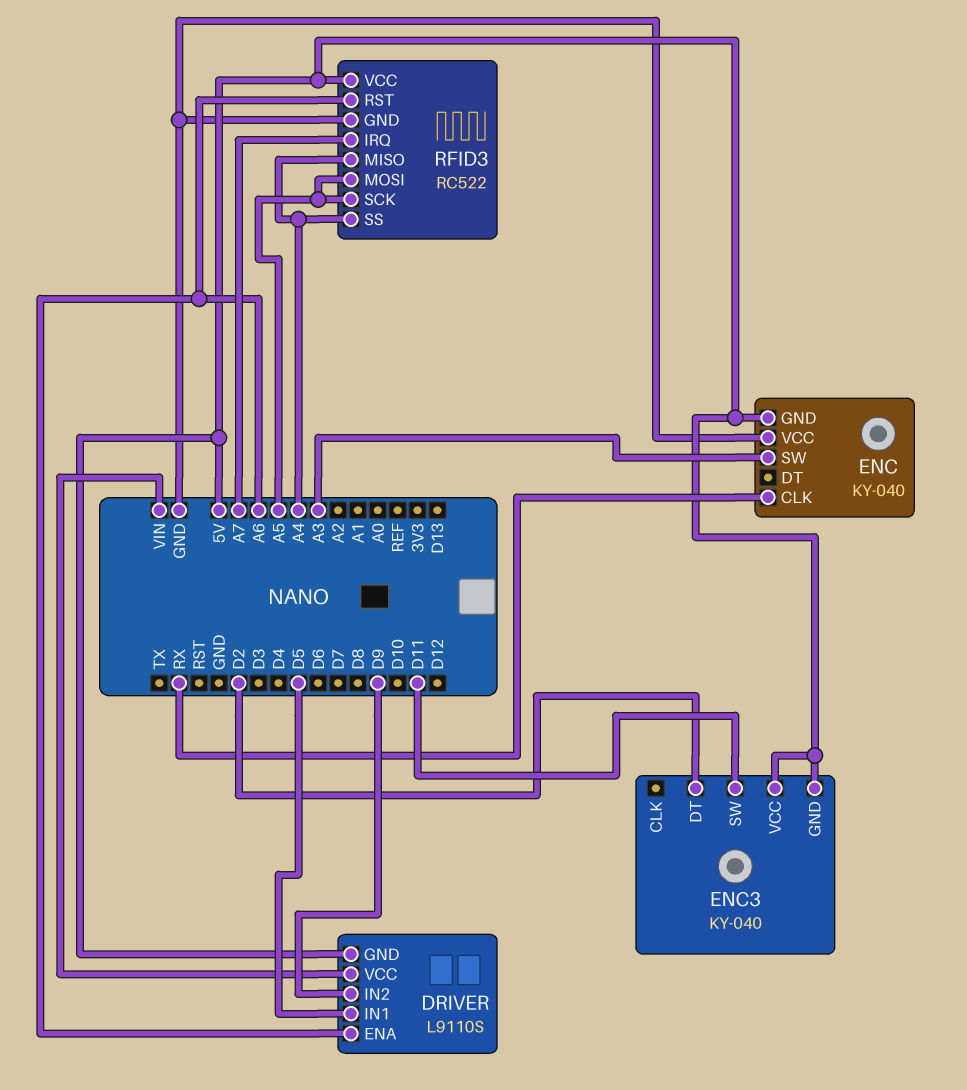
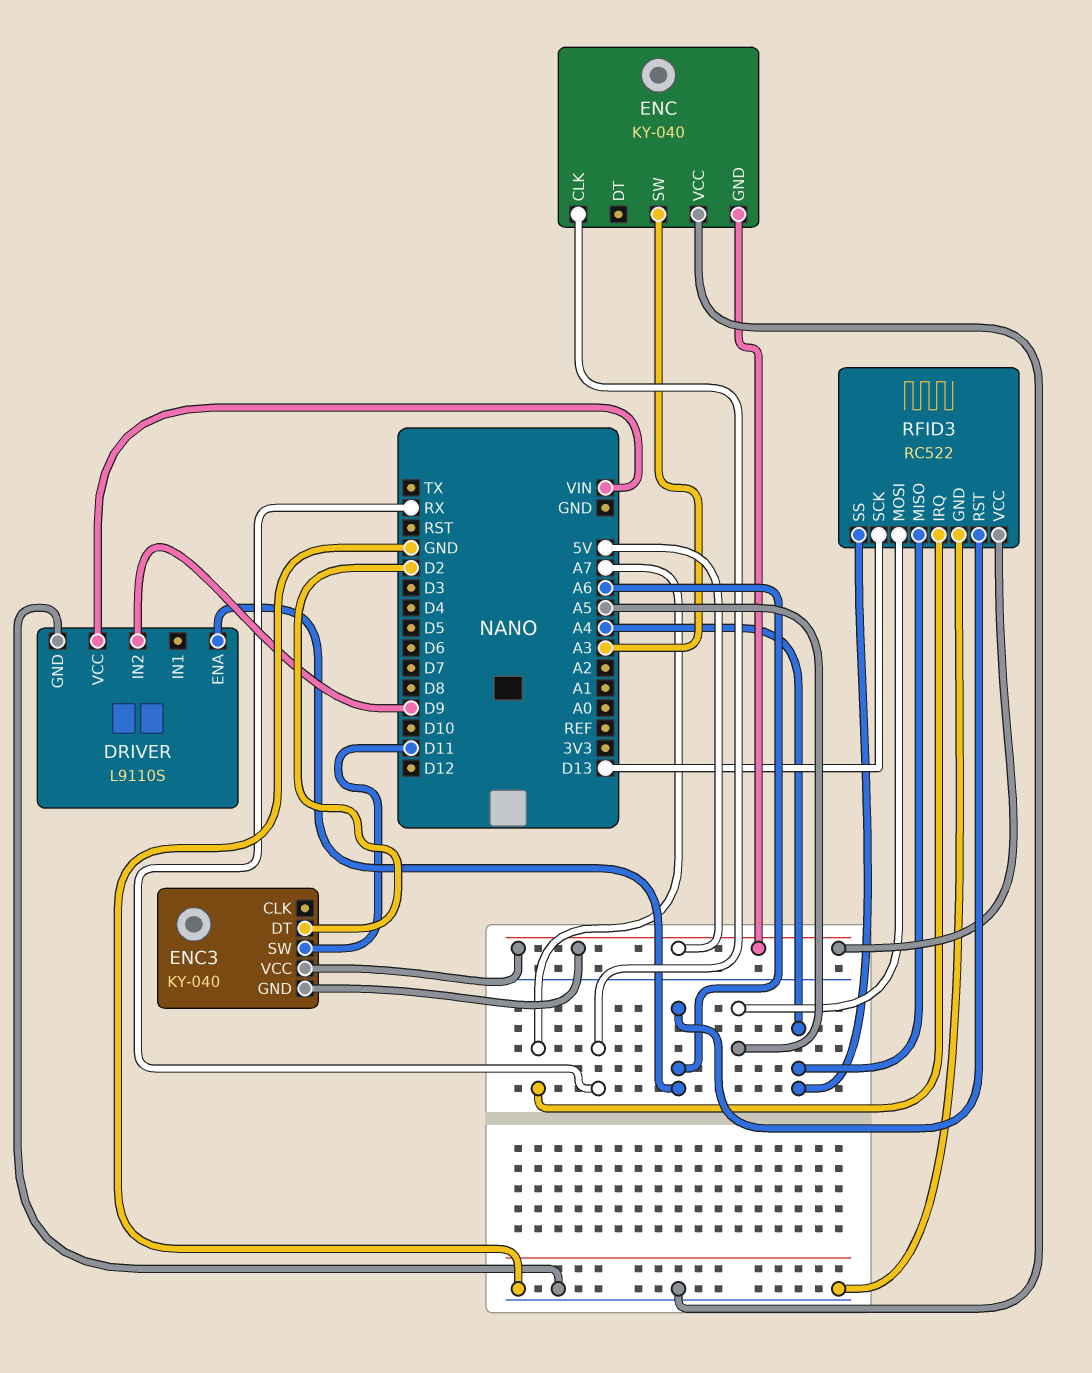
DRIVER pin GND: 5V -> GND
DRIVER pin IN1: D5 -> none
RFID3 pin SCK: A5 -> D13

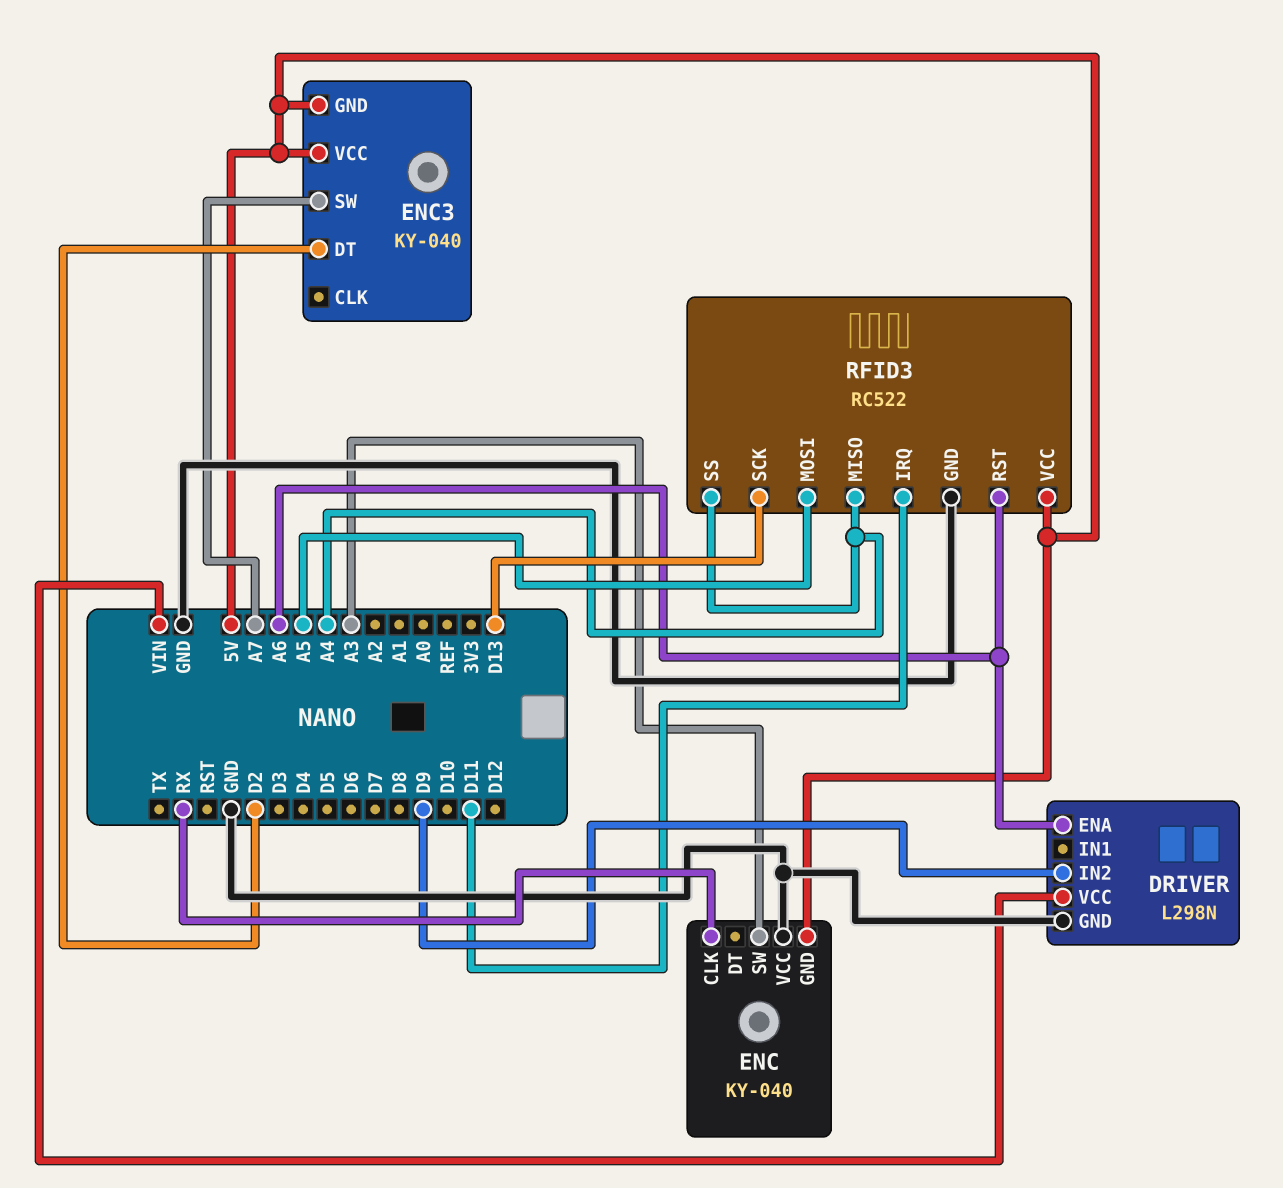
DRIVER: L9110S -> L298N
ENC3 pin SW: D11 -> A7
RFID3 pin IRQ: A7 -> D11

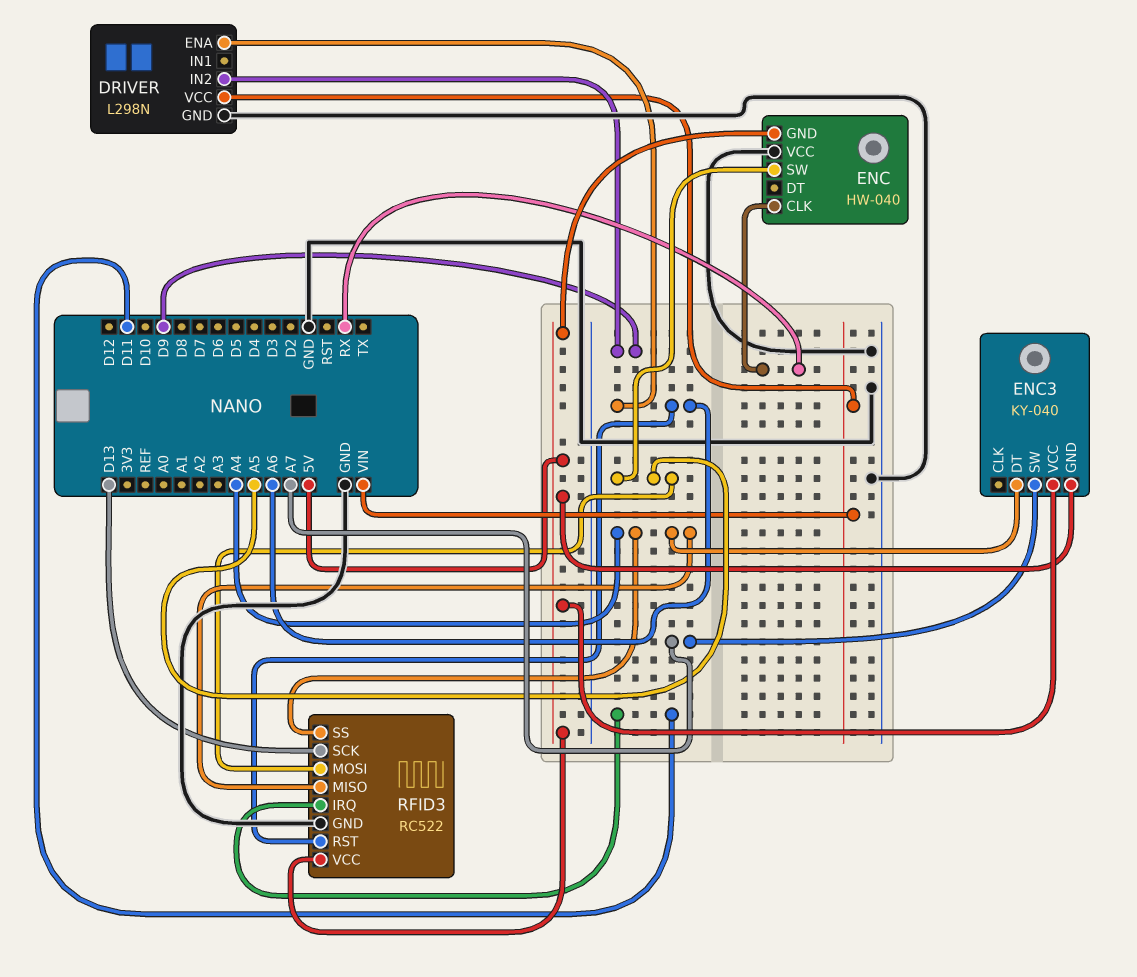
ENC: KY-040 -> HW-040
ENC pin SW: A3 -> A5
ENC3 pin DT: D2 -> A4

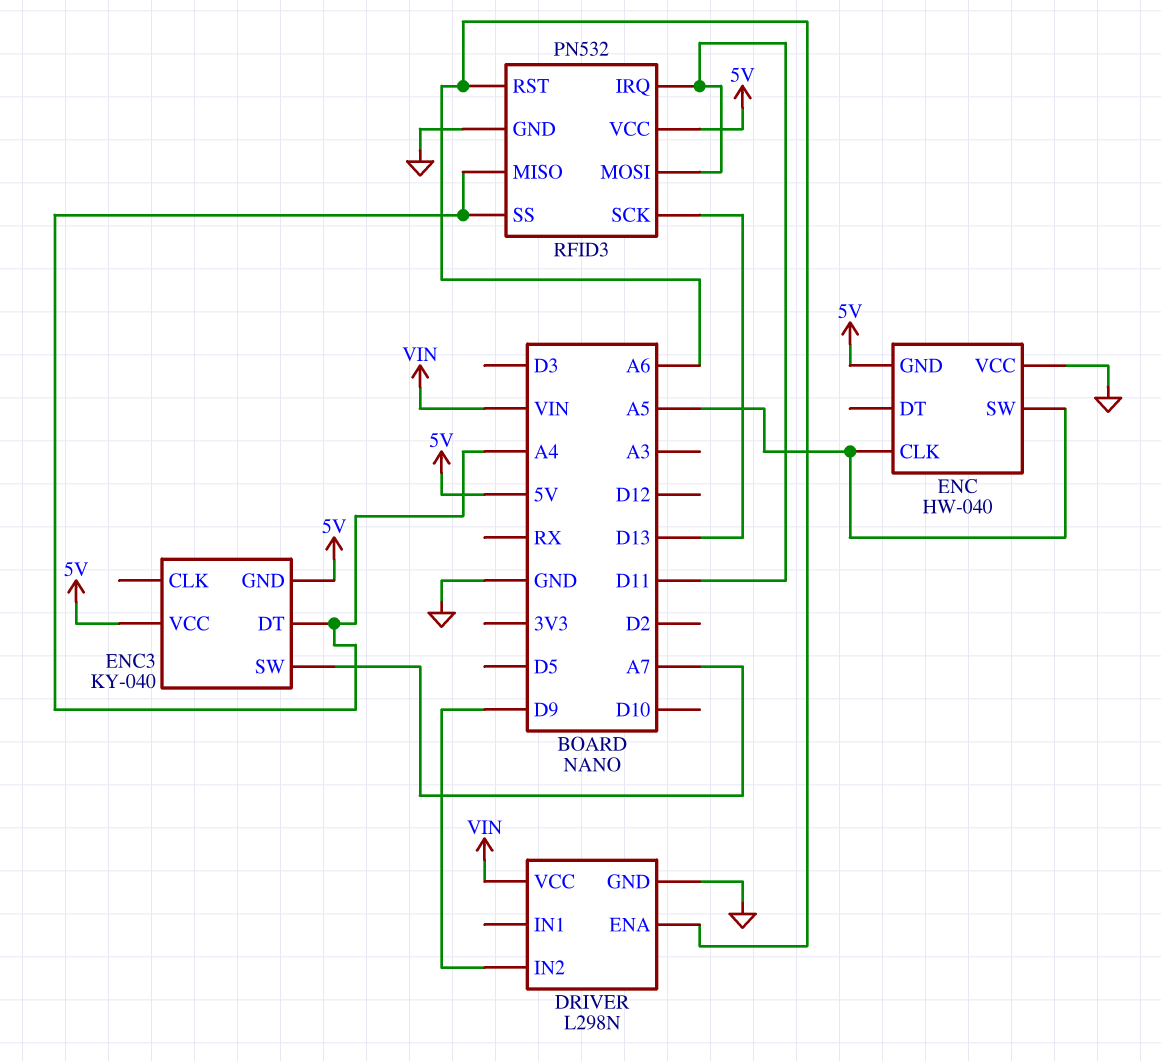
ENC pin CLK: RX -> A5
RFID3: RC522 -> PN532
RFID3 pin MOSI: A5 -> D11

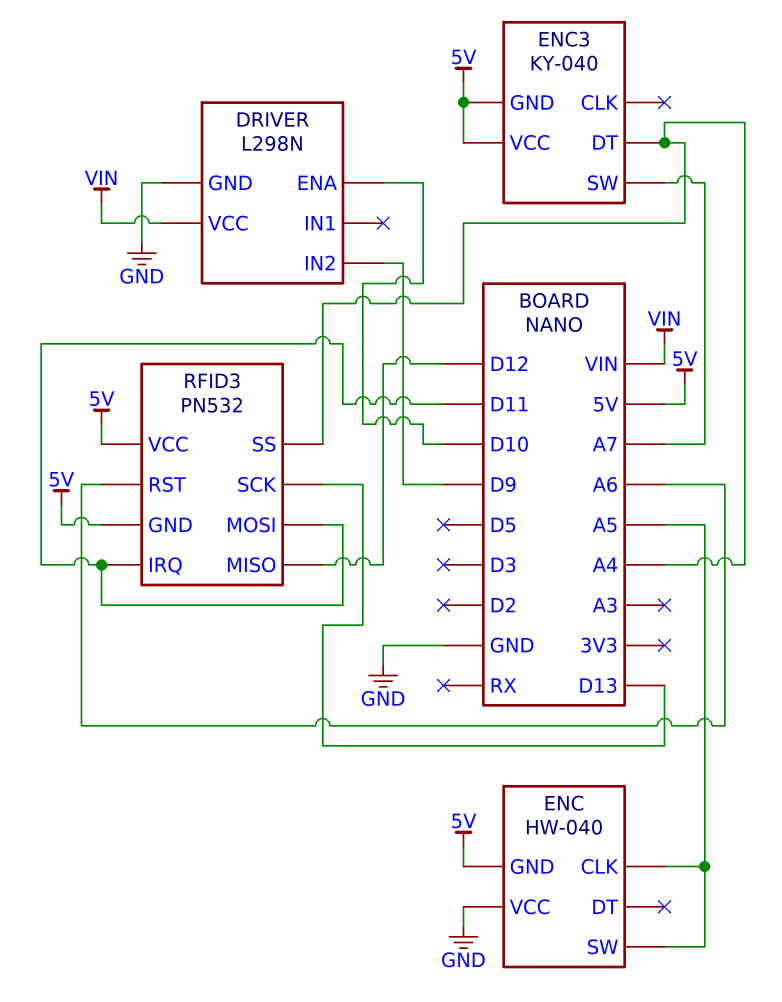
DRIVER pin ENA: A6 -> D10
RFID3 pin GND: GND -> 5V
RFID3 pin MISO: A4 -> D12

